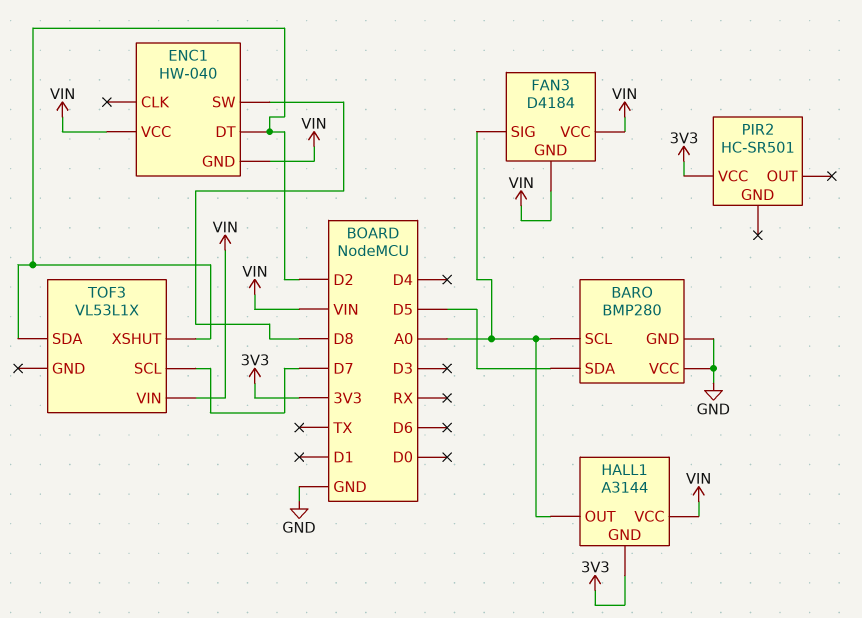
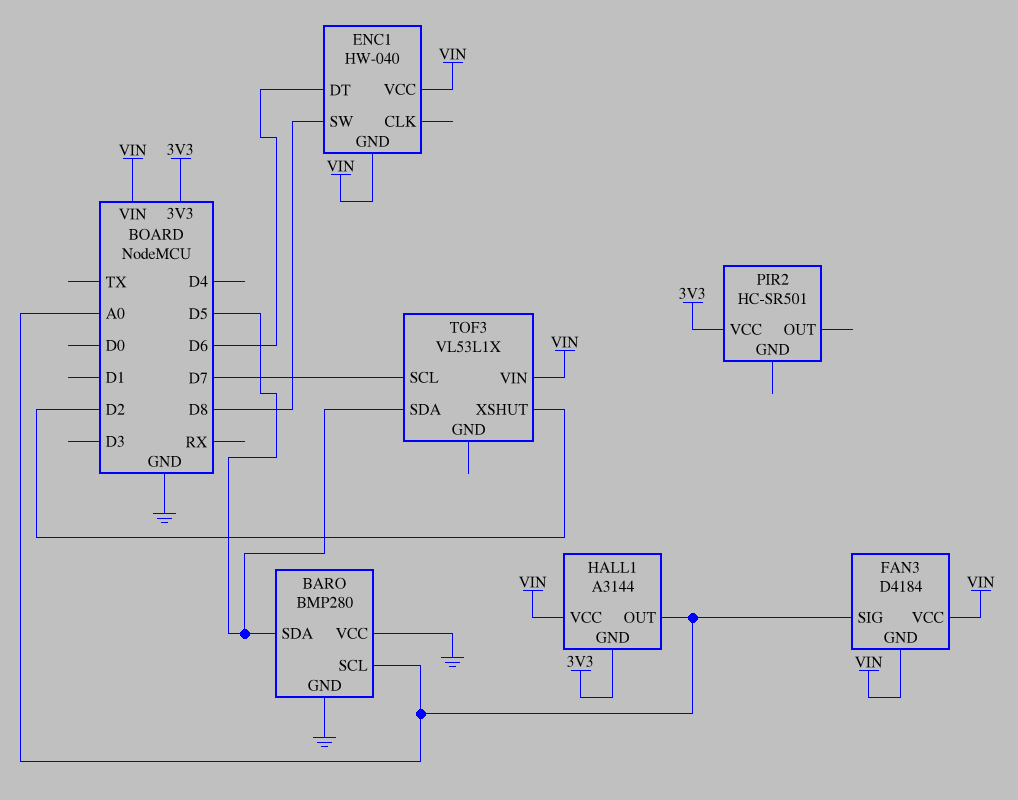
ENC1 pin DT: D2 -> D6
TOF3 pin SDA: D2 -> D5

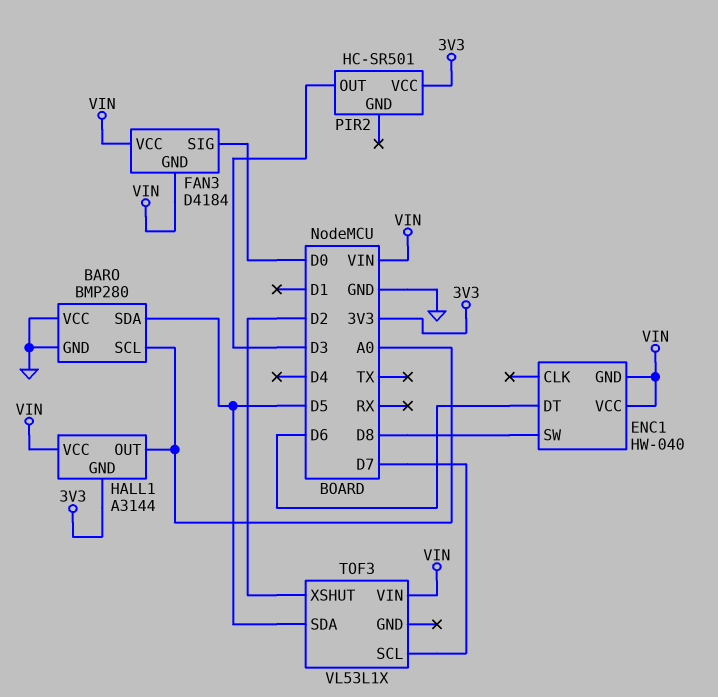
FAN3 pin SIG: A0 -> D0
PIR2 pin OUT: none -> D3

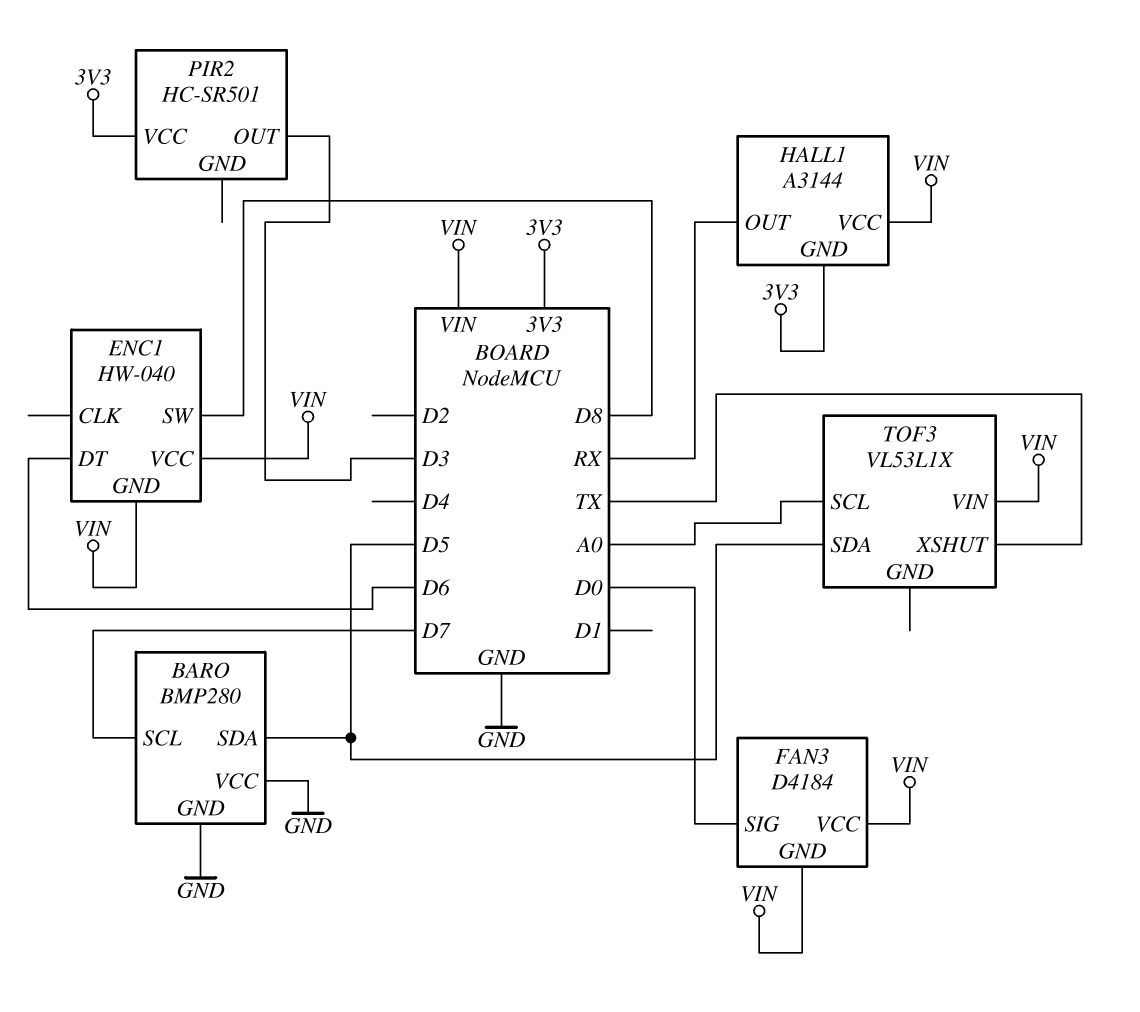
BARO pin SCL: A0 -> D7
HALL1 pin OUT: A0 -> RX
TOF3 pin SCL: D7 -> A0
TOF3 pin XSHUT: D2 -> TX

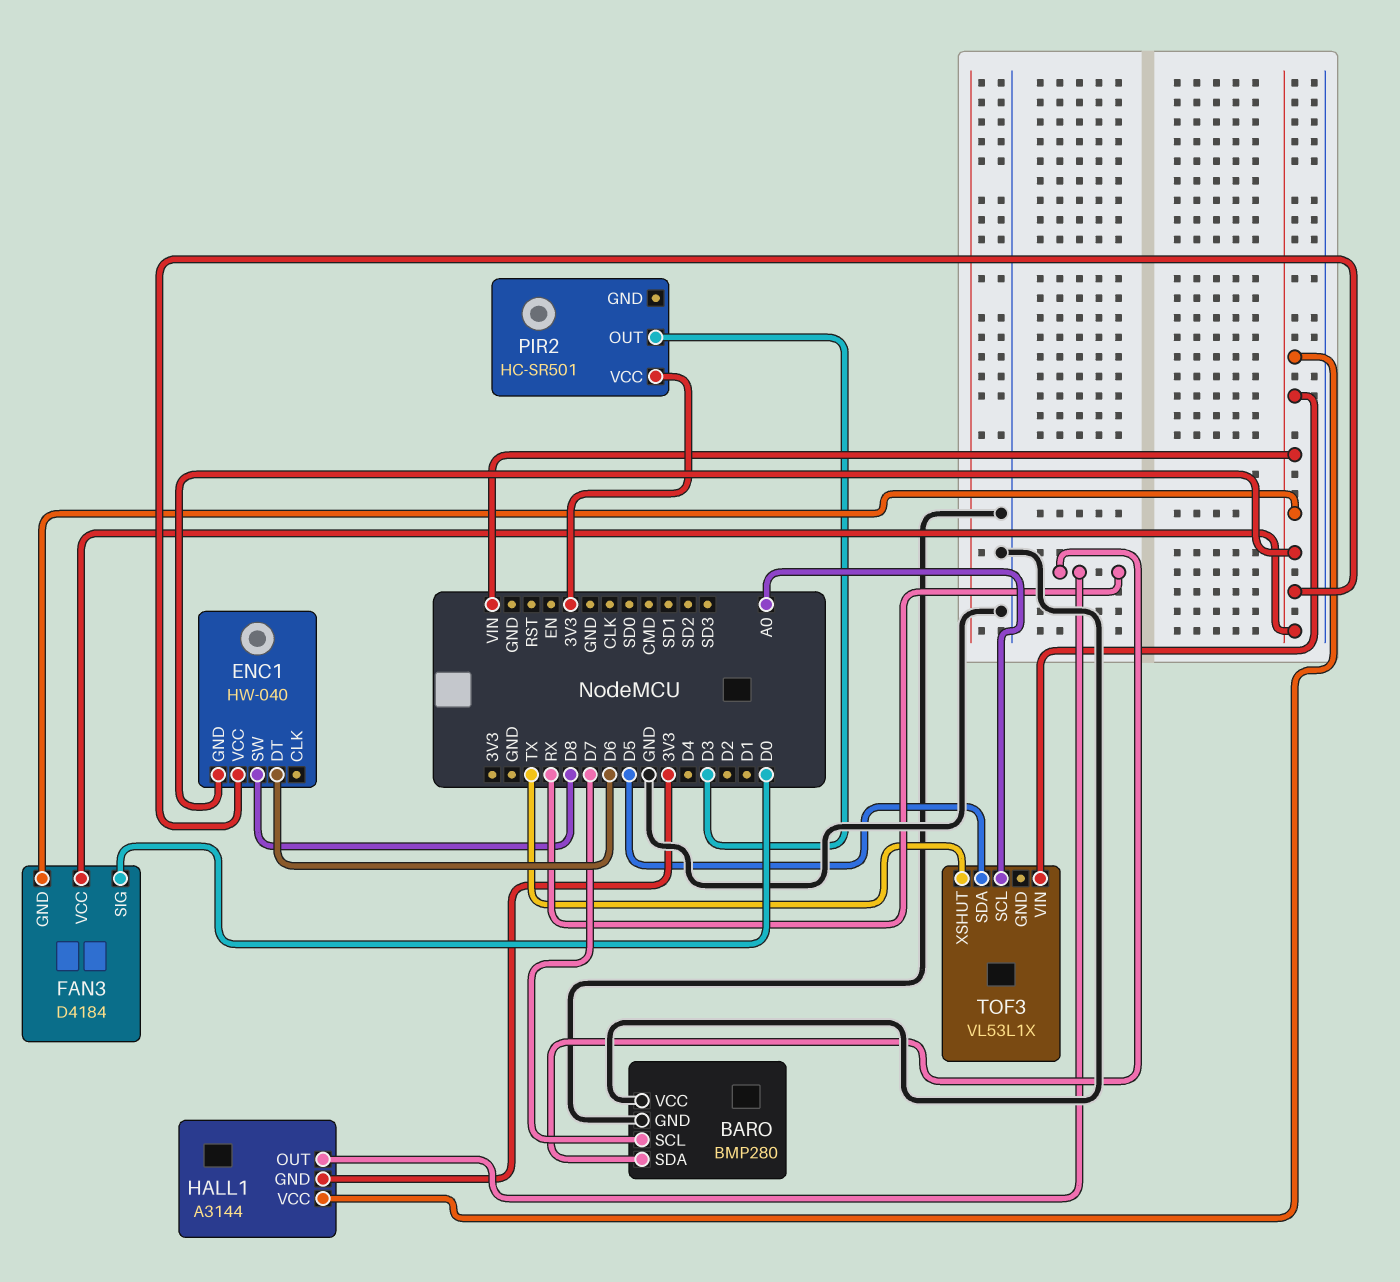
BARO pin SDA: D5 -> RX

